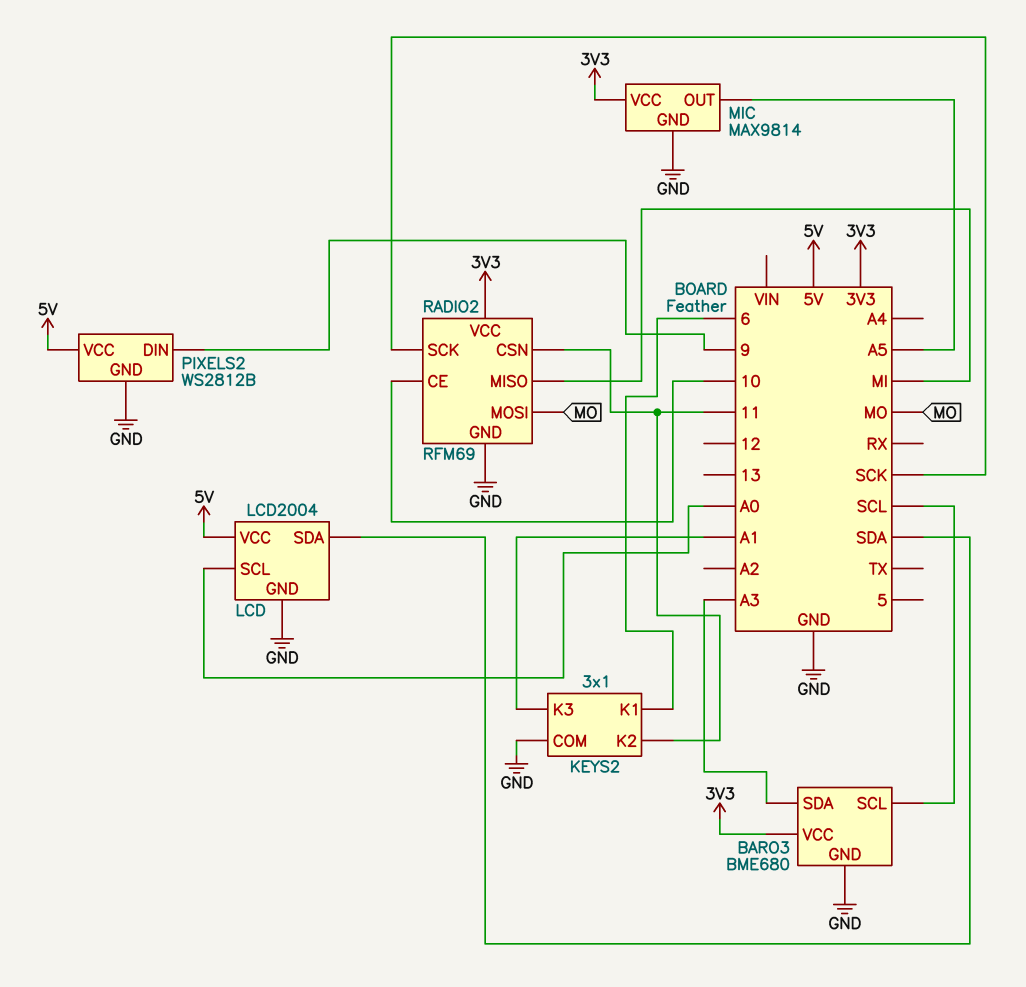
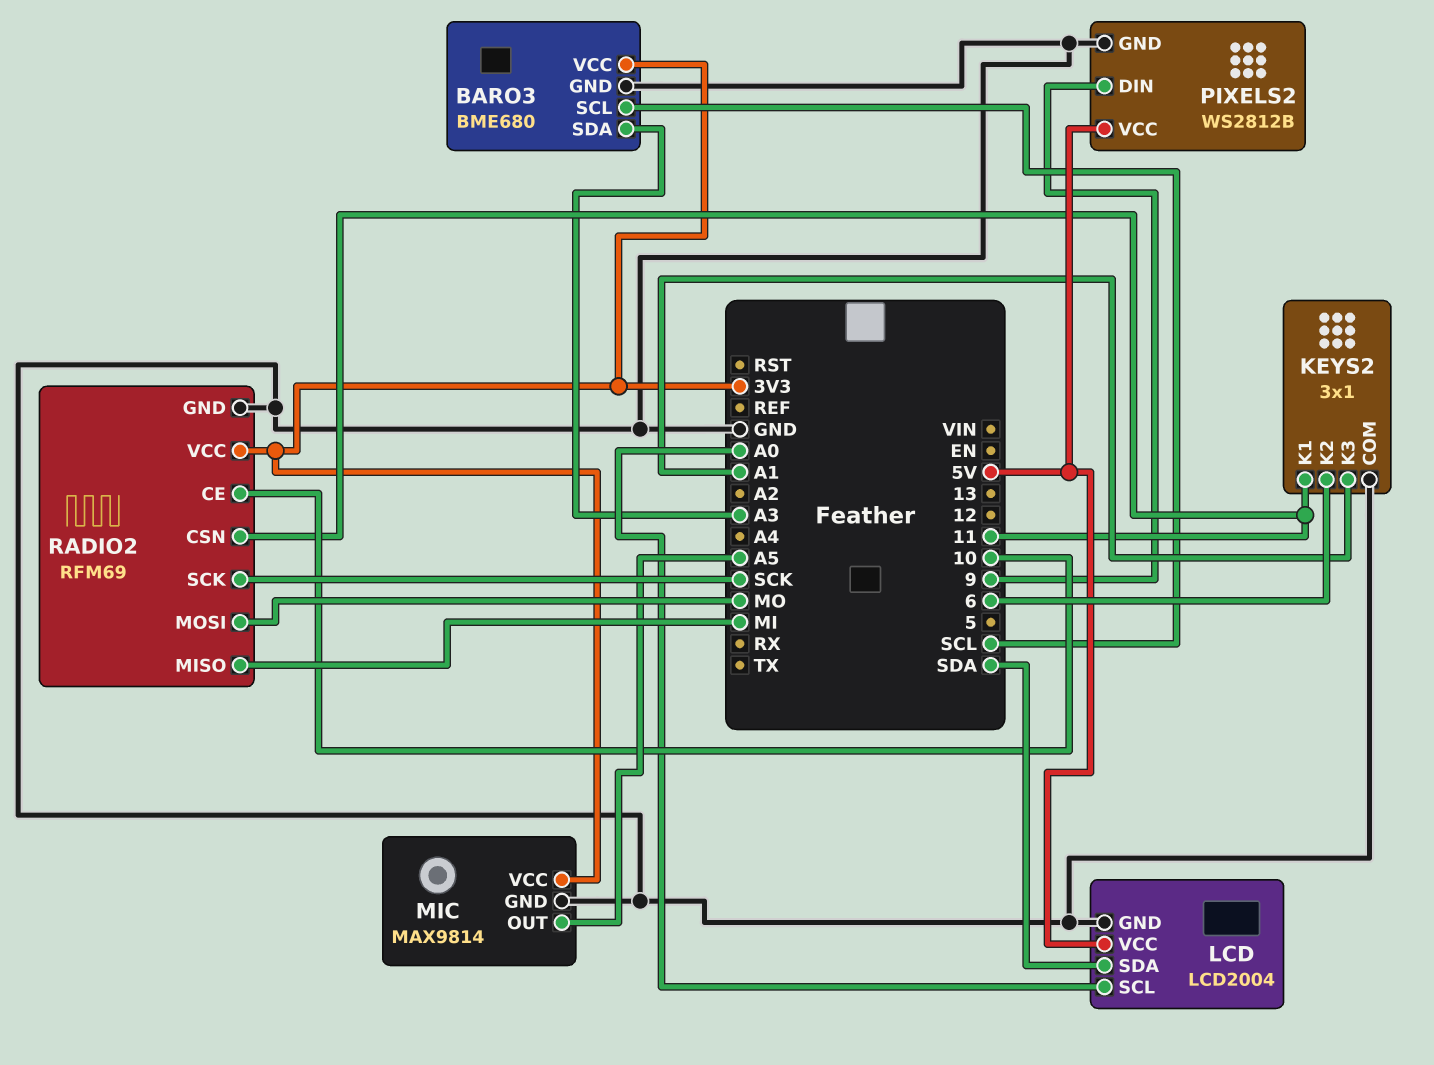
KEYS2 pin K1: 6 -> 11
KEYS2 pin K2: 11 -> 6

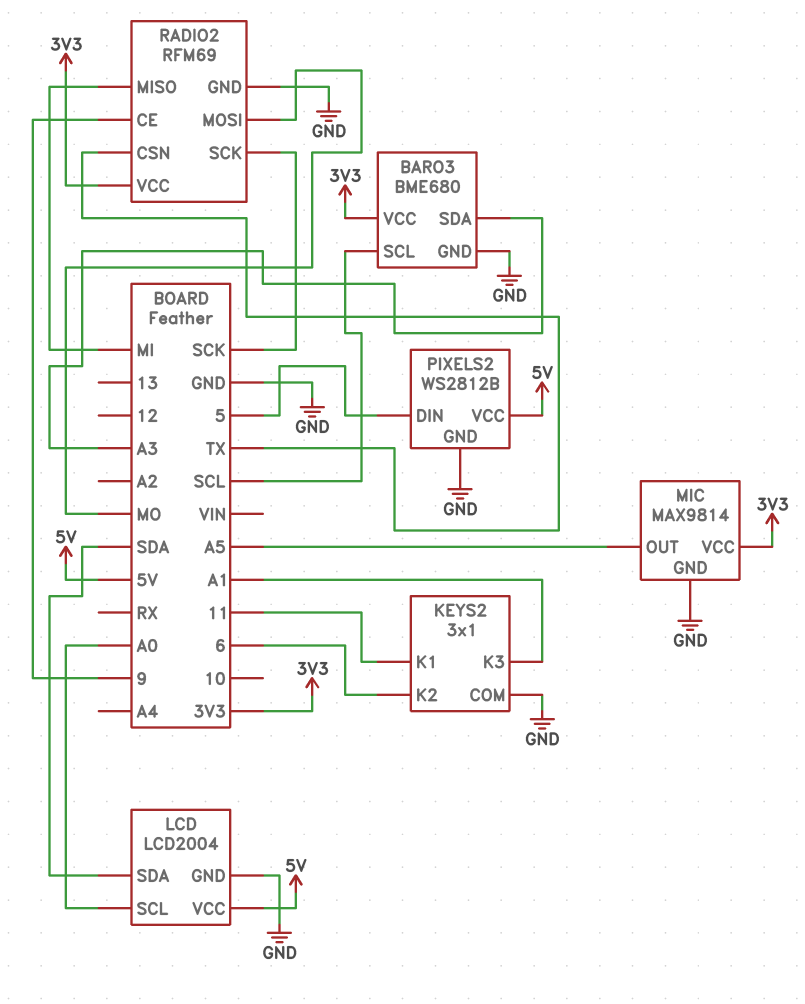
PIXELS2 pin DIN: 9 -> 5
RADIO2 pin CE: 10 -> 9
RADIO2 pin CSN: 11 -> TX

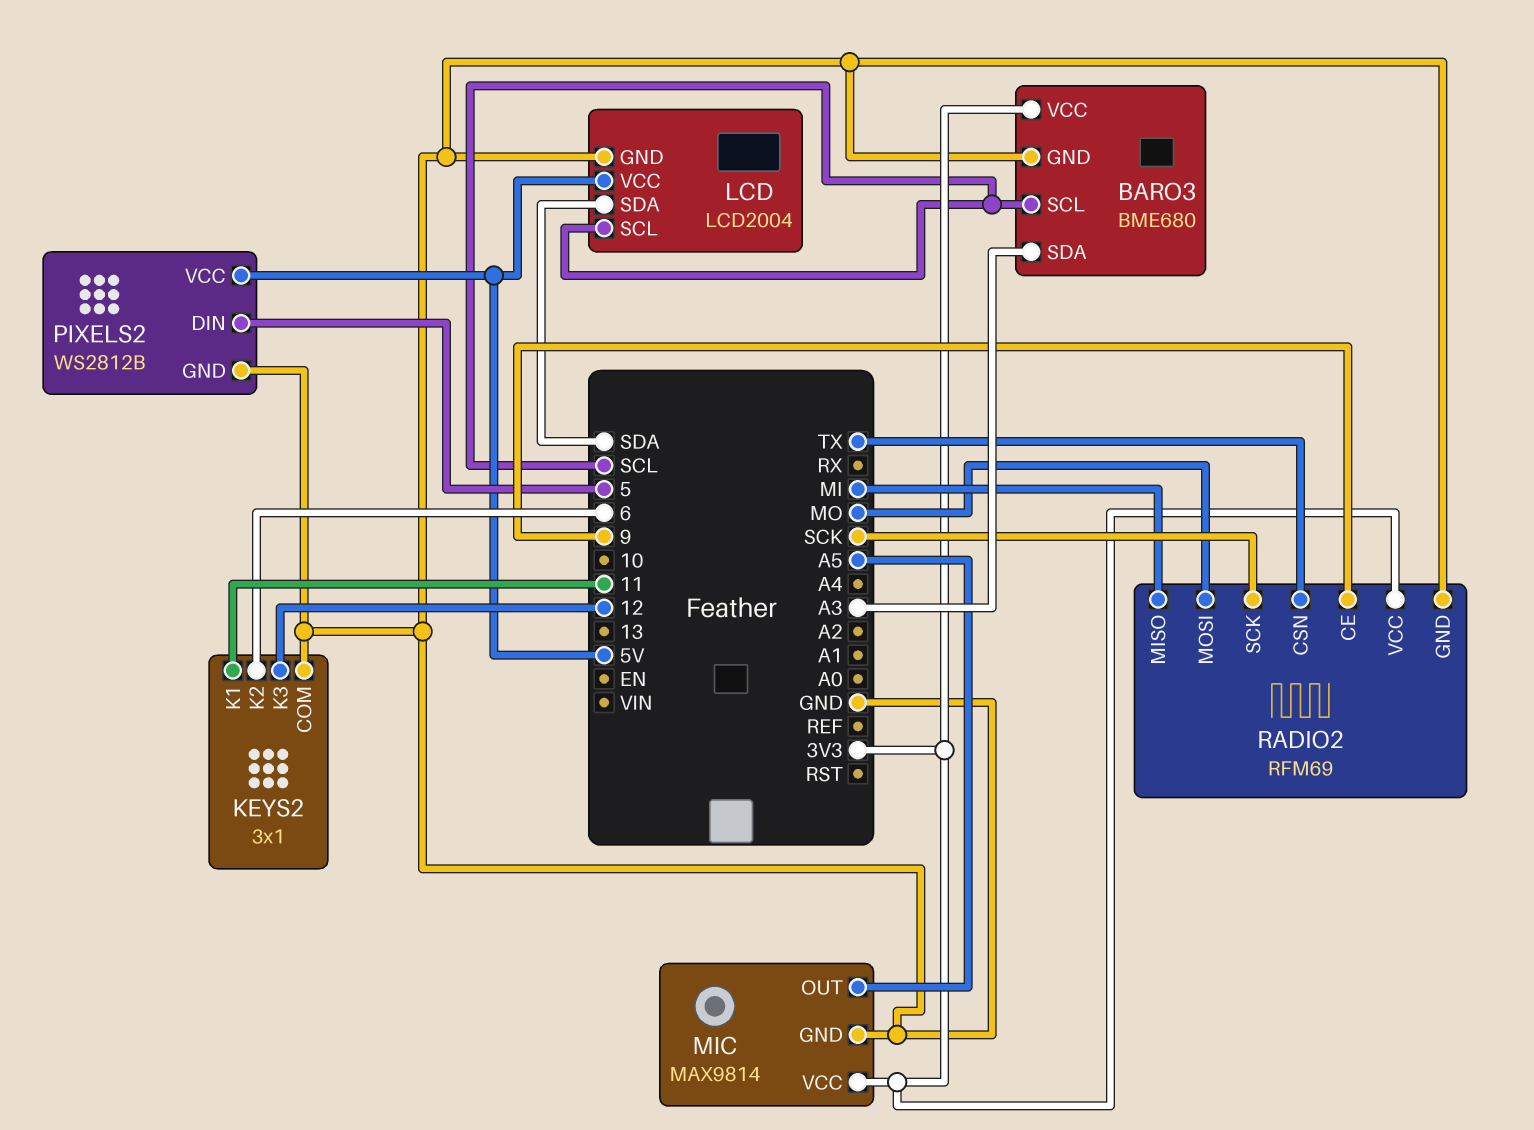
KEYS2 pin K3: A1 -> 12
LCD pin SCL: A0 -> SCL

